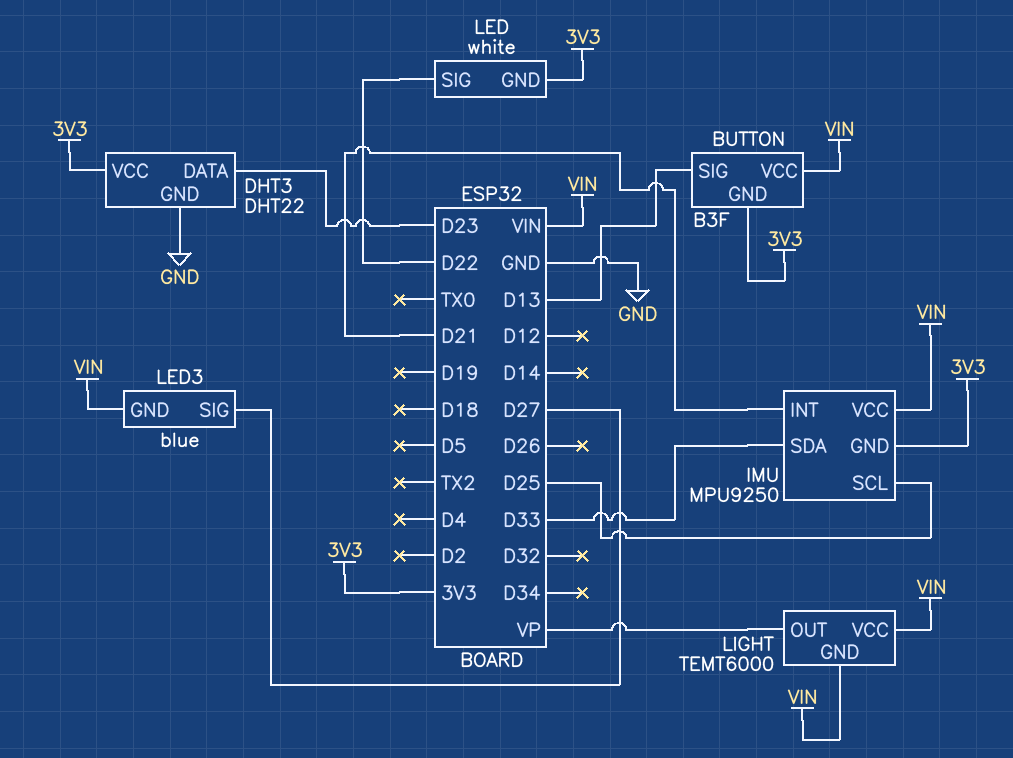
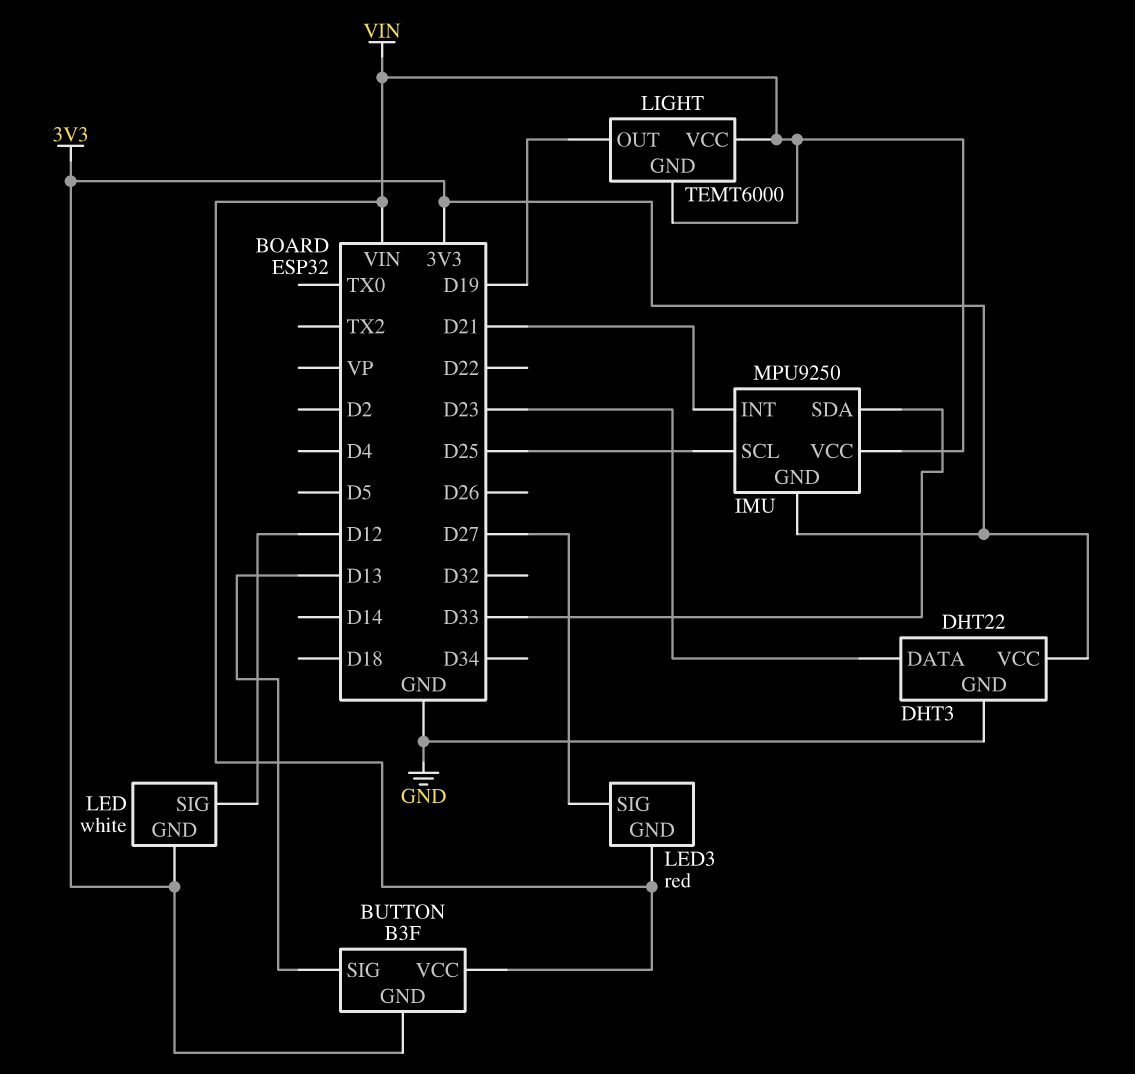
LED pin SIG: D22 -> D12
LED3: blue -> red
LIGHT pin OUT: VP -> D19

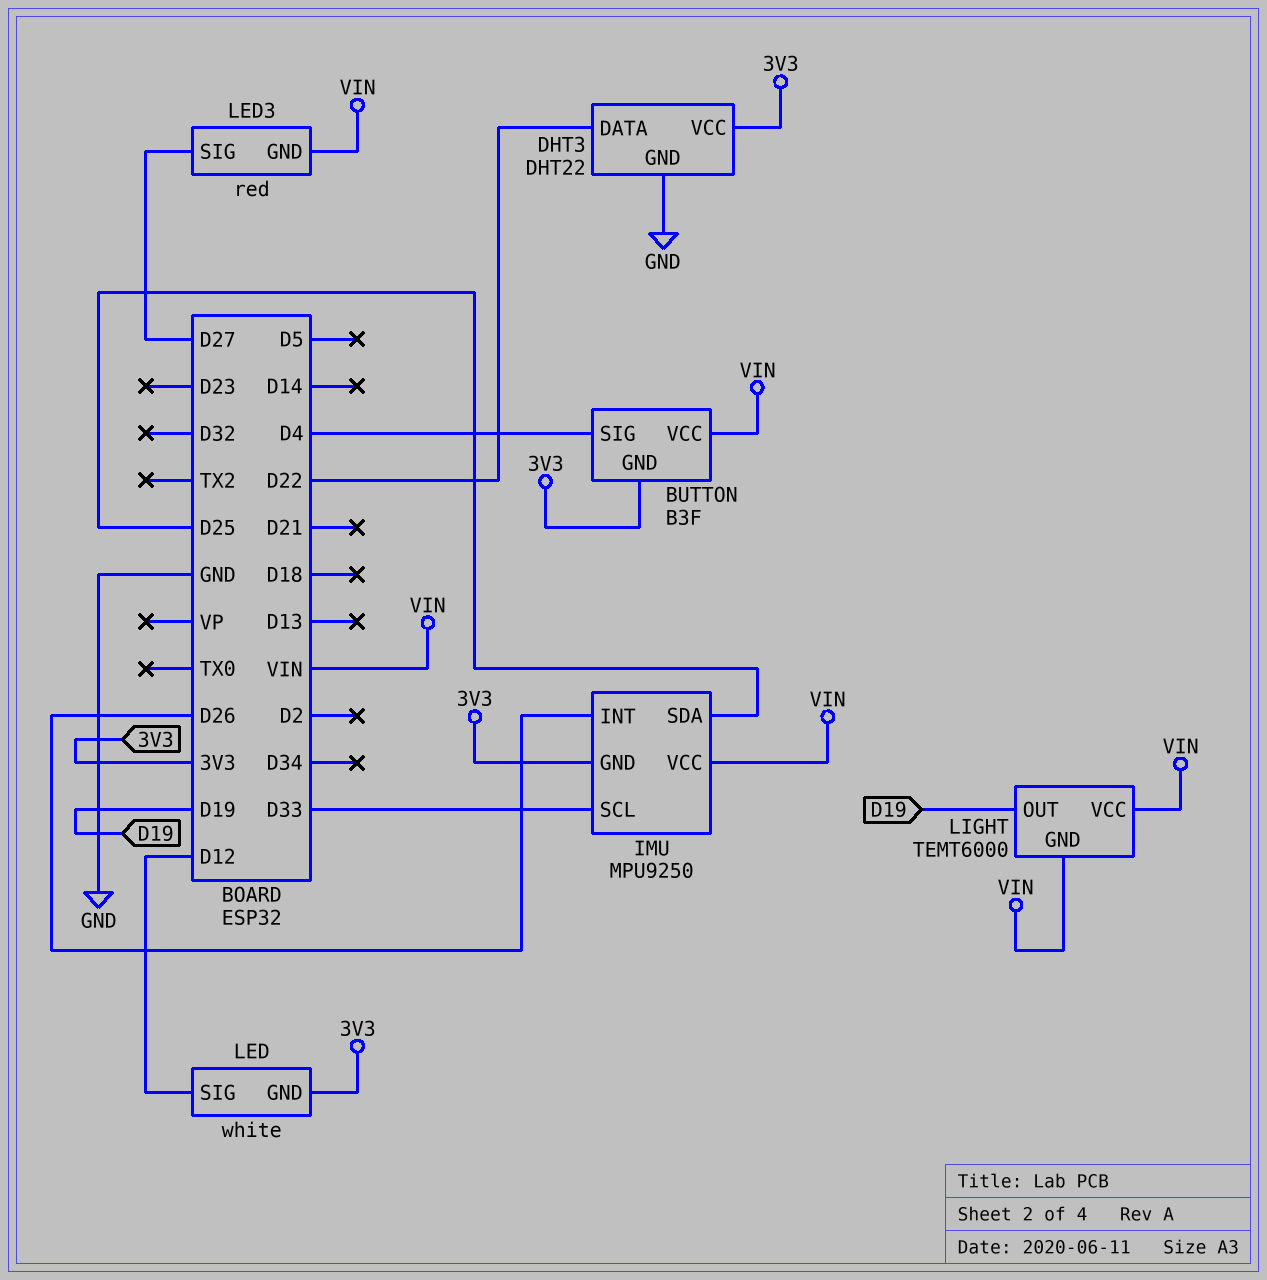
BUTTON pin SIG: D13 -> D4
DHT3 pin DATA: D23 -> D22
IMU pin INT: D21 -> D26
IMU pin SCL: D25 -> D33
IMU pin SDA: D33 -> D25

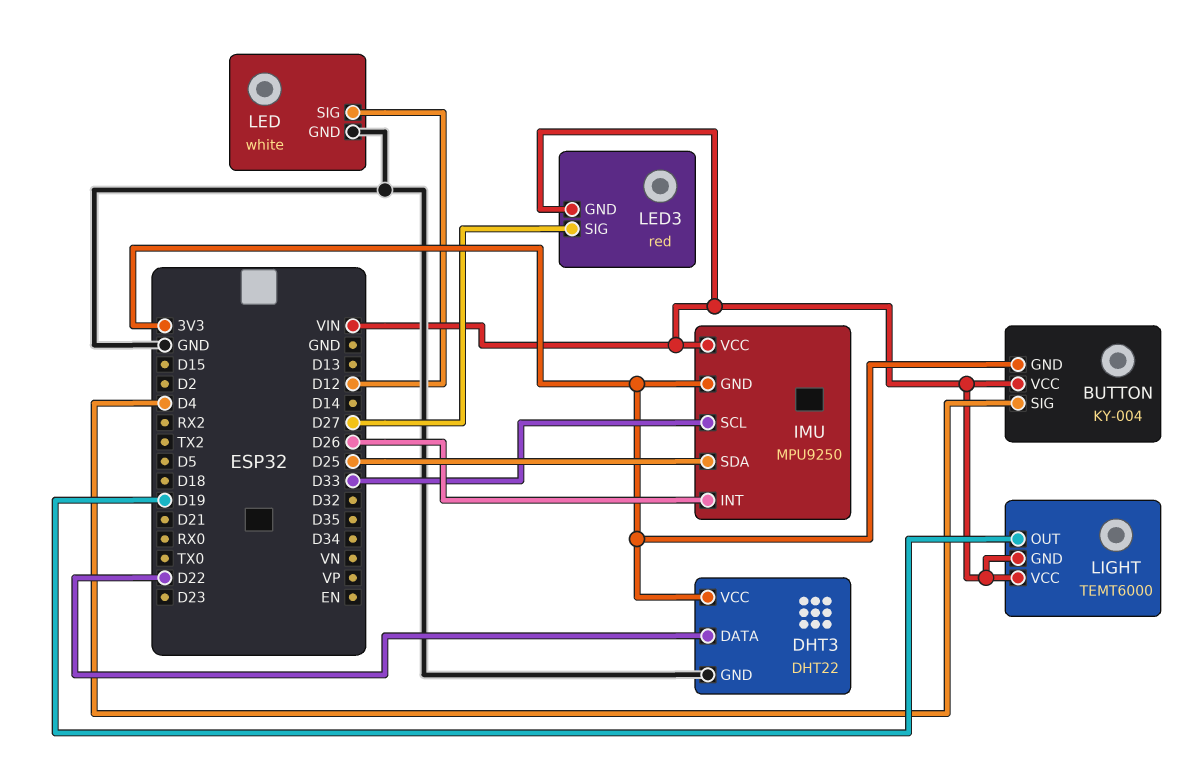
BUTTON: B3F -> KY-004
LED pin GND: 3V3 -> GND

